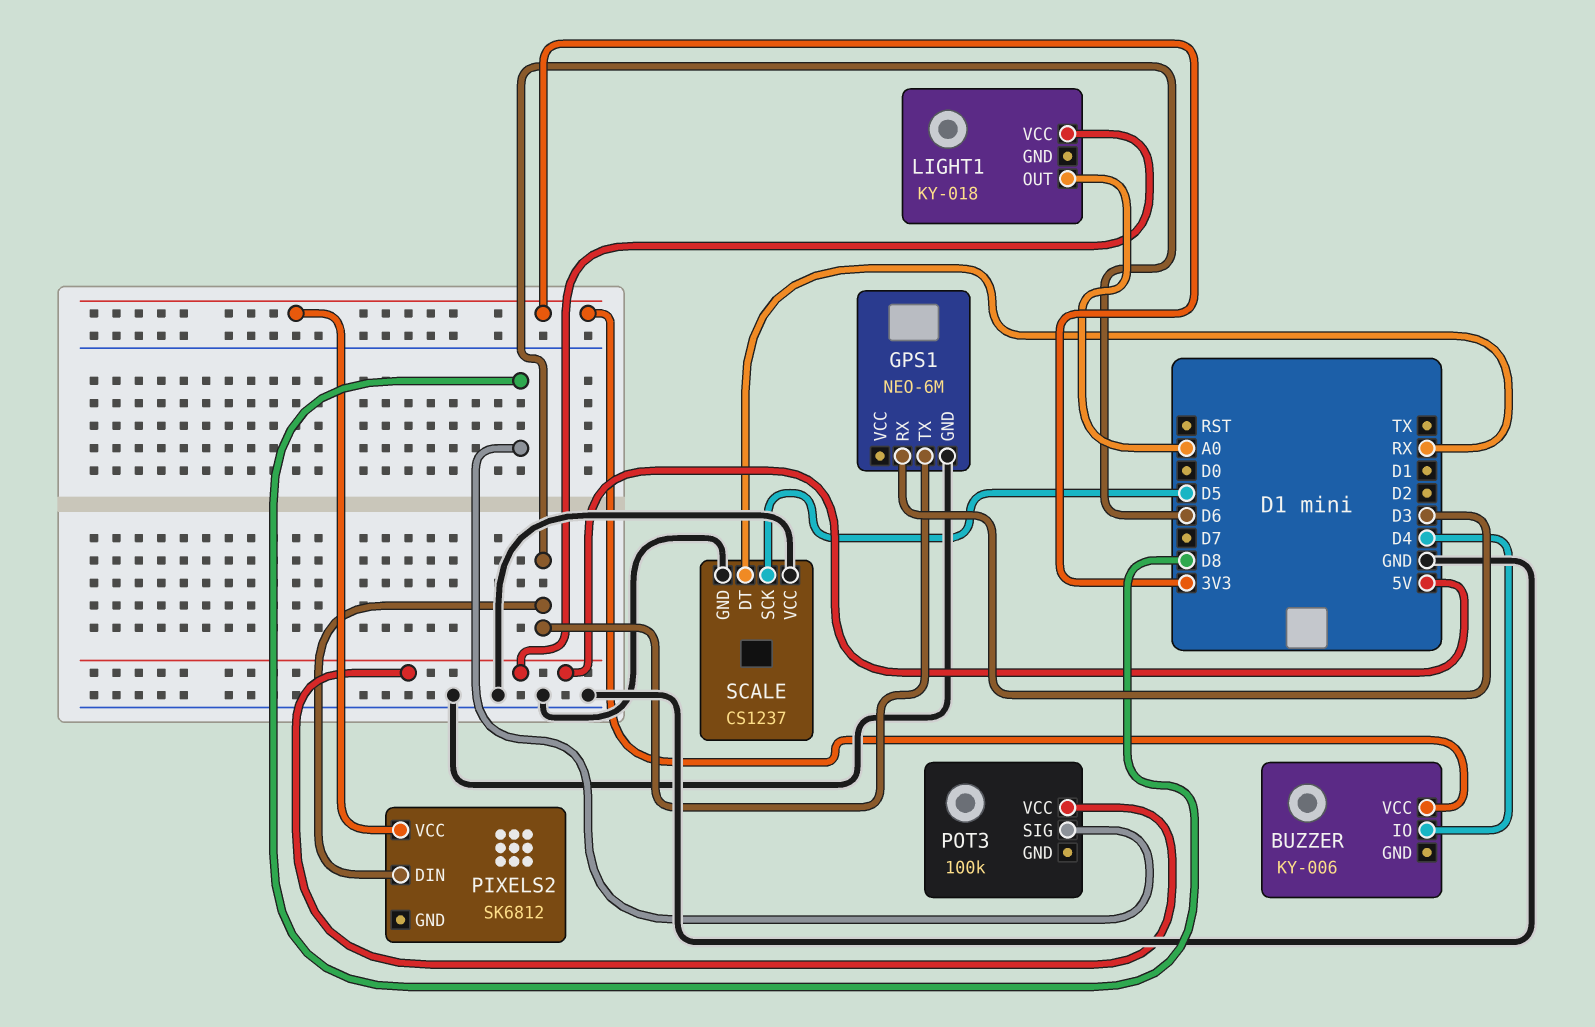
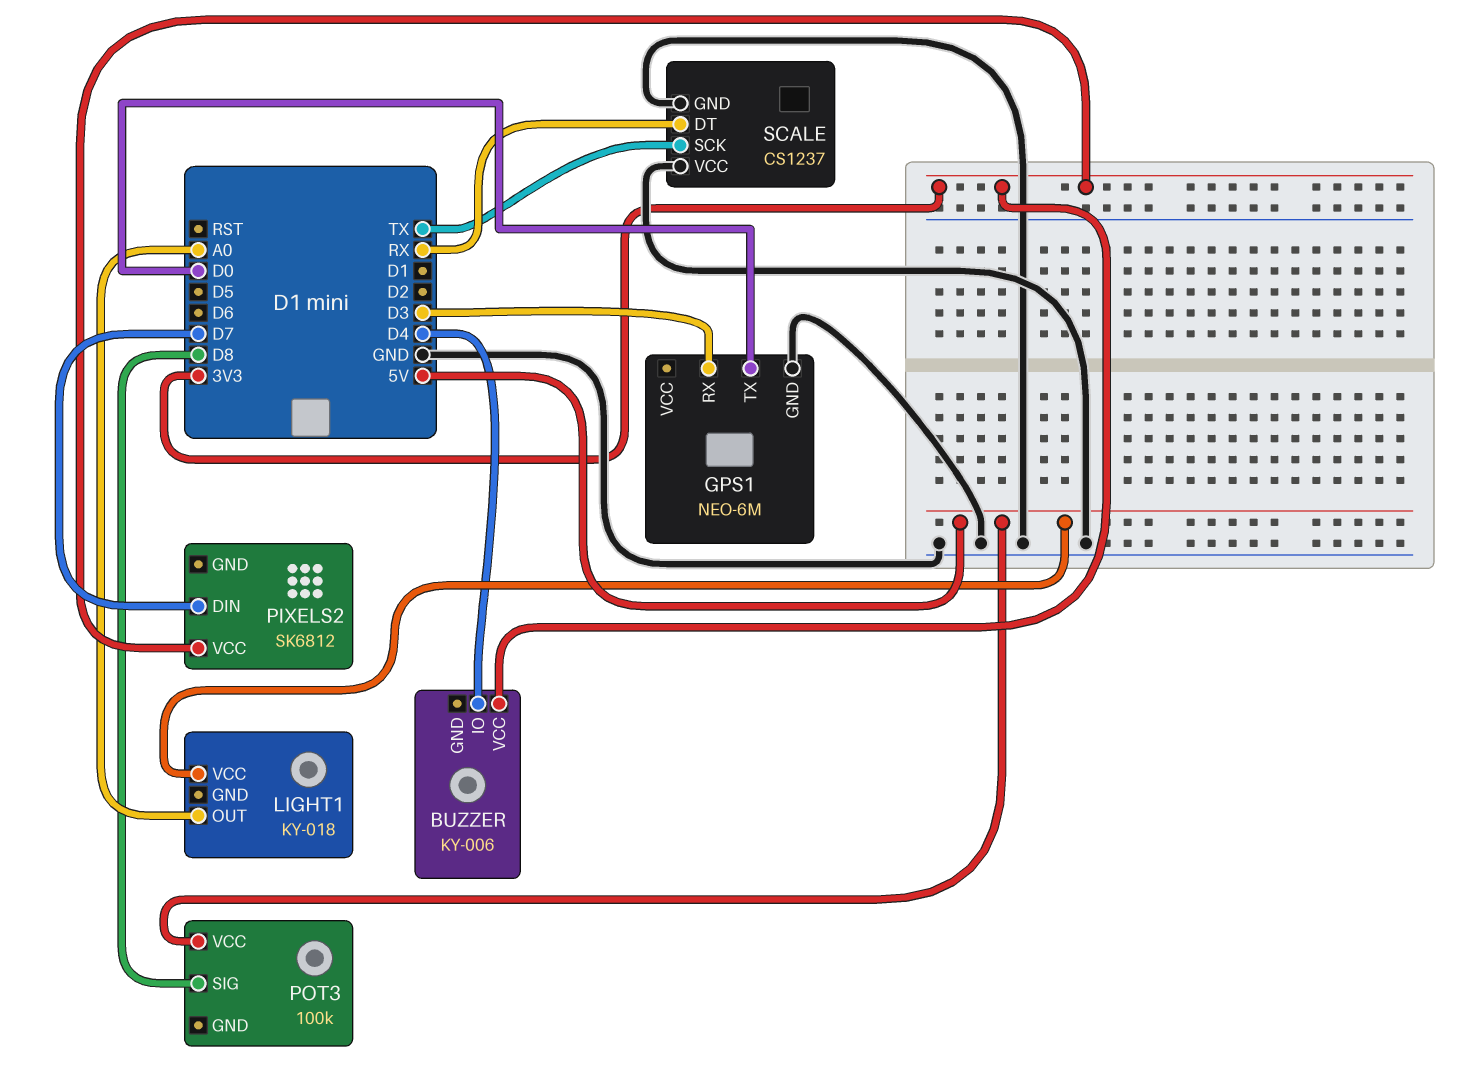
GPS1 pin TX: D6 -> D0
PIXELS2 pin DIN: D6 -> D7
SCALE pin SCK: D5 -> TX

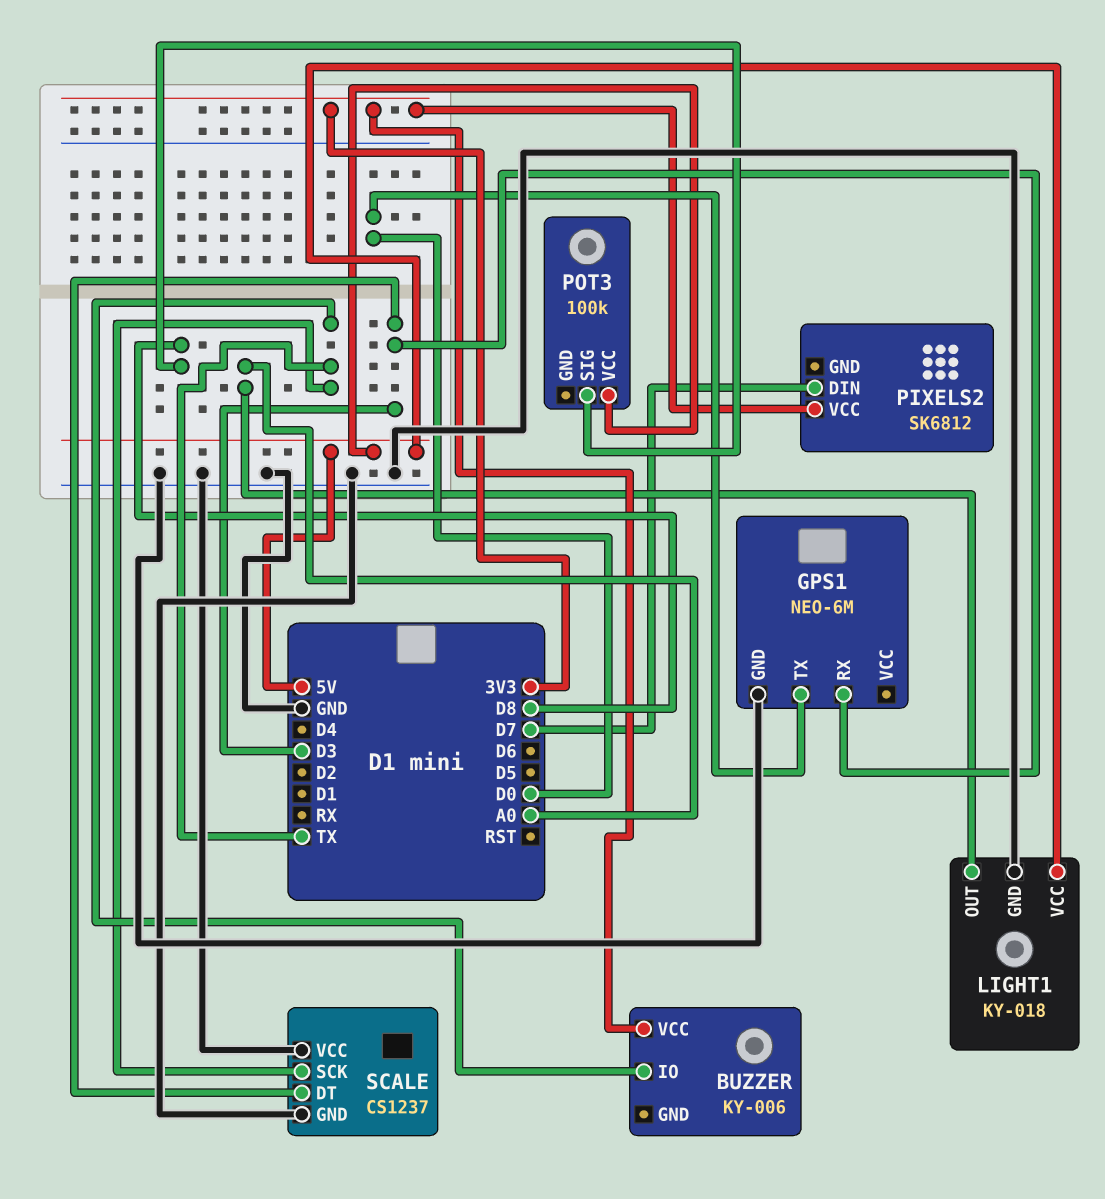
BUZZER pin IO: D4 -> TX
LIGHT1 pin GND: none -> GND
SCALE pin DT: RX -> D3

